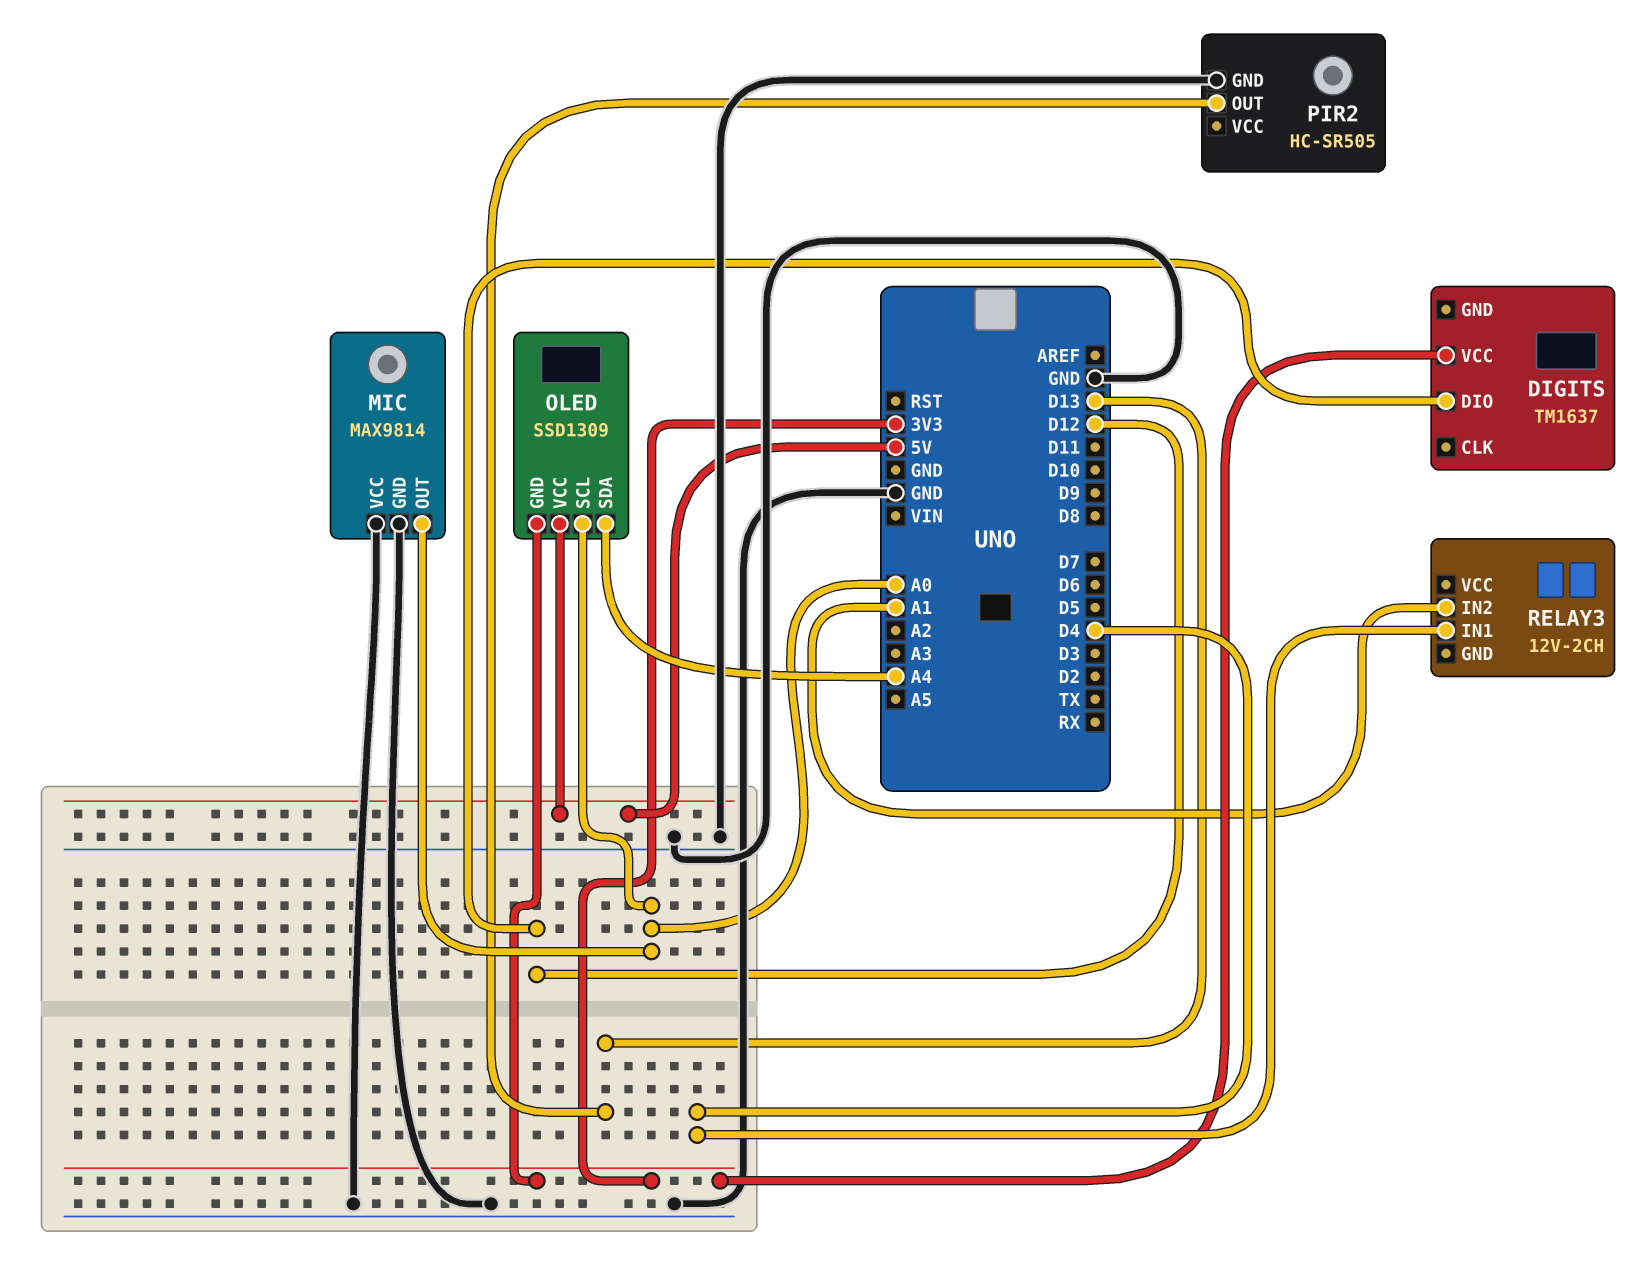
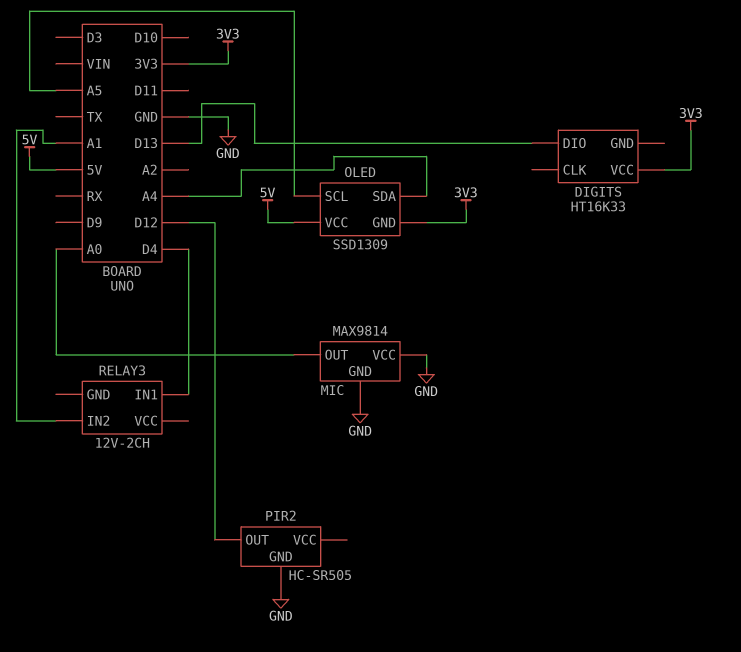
DIGITS: TM1637 -> HT16K33
DIGITS pin DIO: D12 -> D13
OLED pin SCL: A0 -> A5
PIR2 pin OUT: D13 -> D12

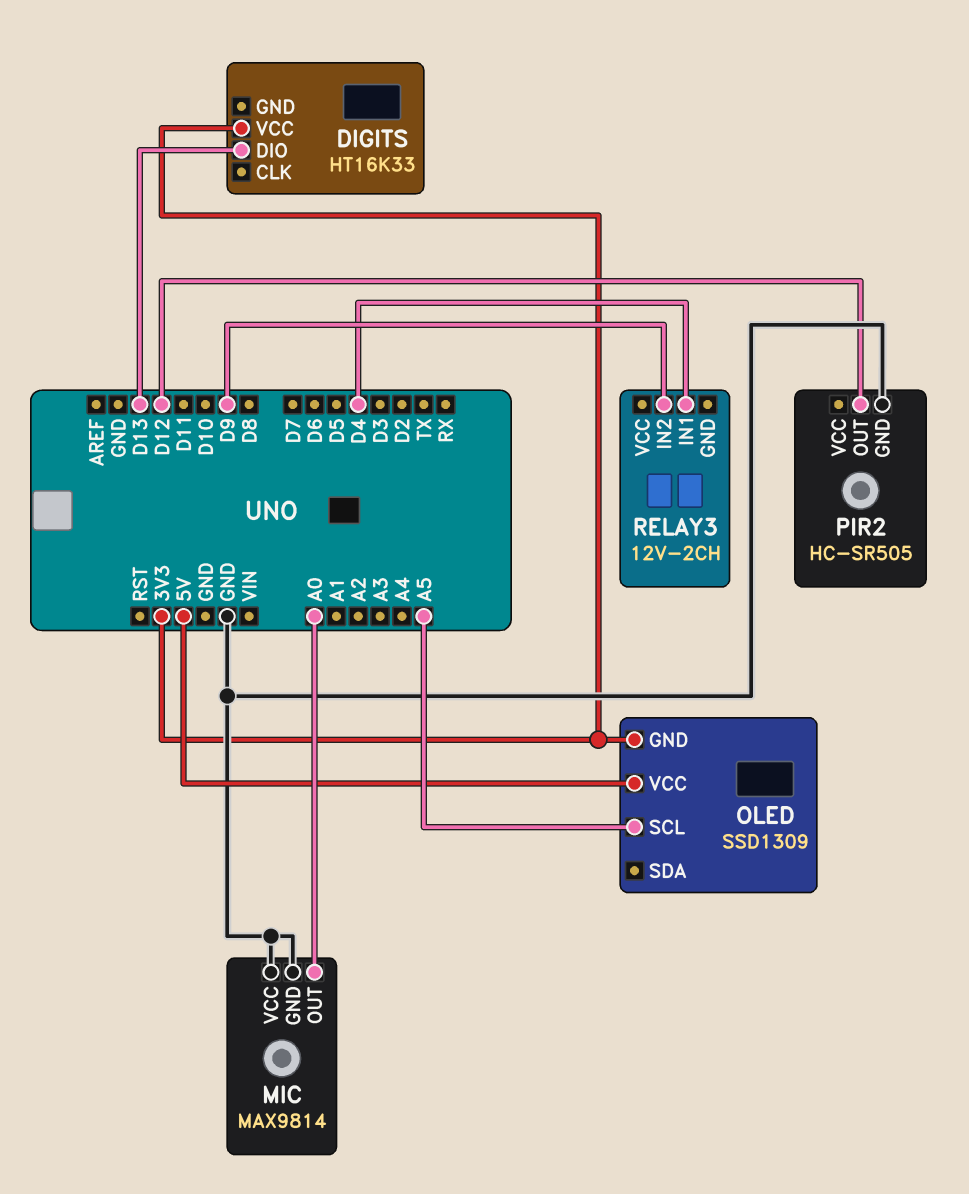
OLED pin SDA: A4 -> none
RELAY3 pin IN2: A1 -> D9

